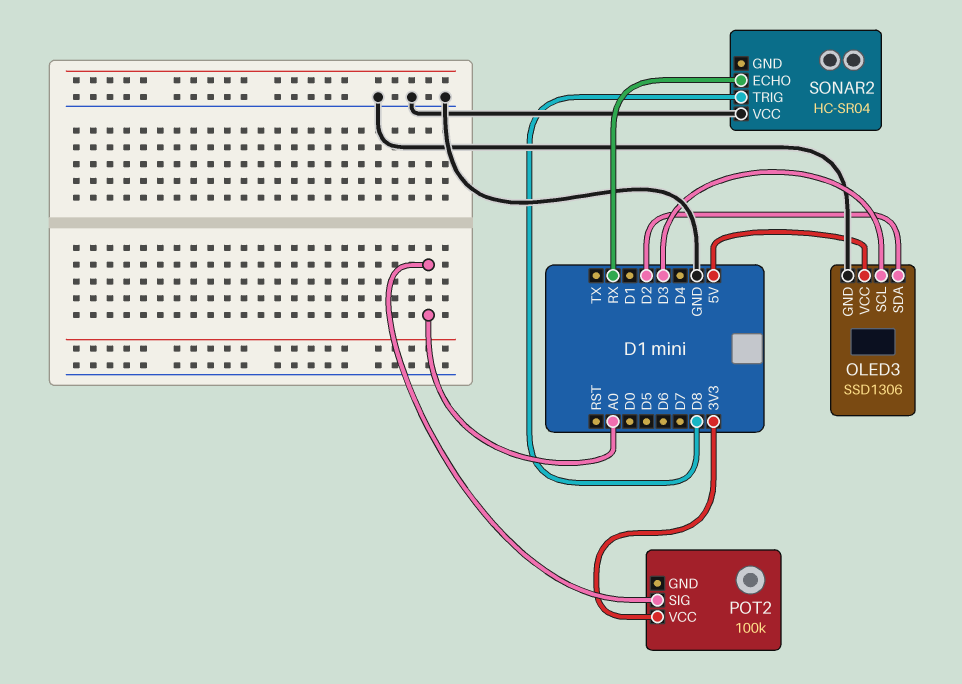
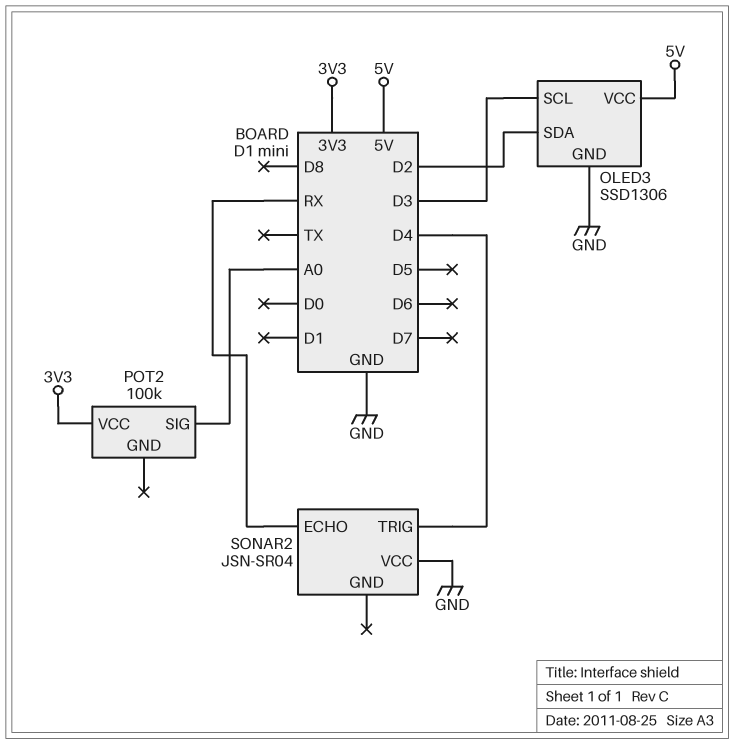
SONAR2: HC-SR04 -> JSN-SR04
SONAR2 pin TRIG: D8 -> D4

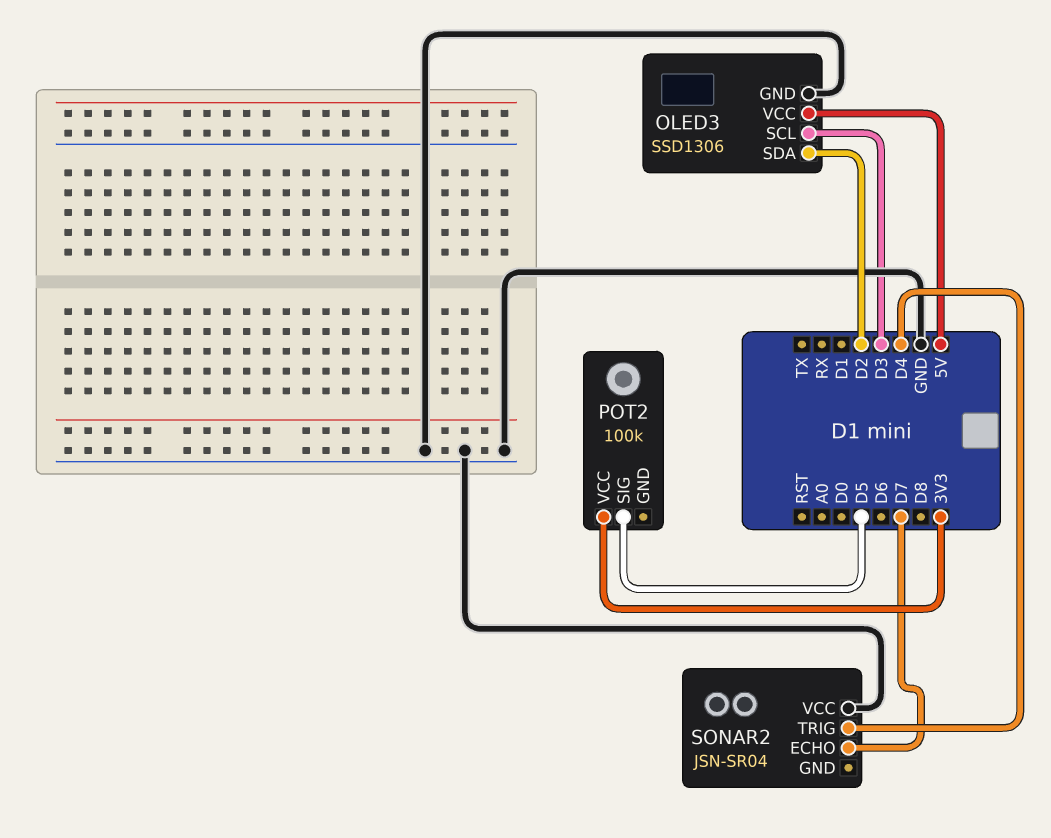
POT2 pin SIG: A0 -> D5
SONAR2 pin ECHO: RX -> D7

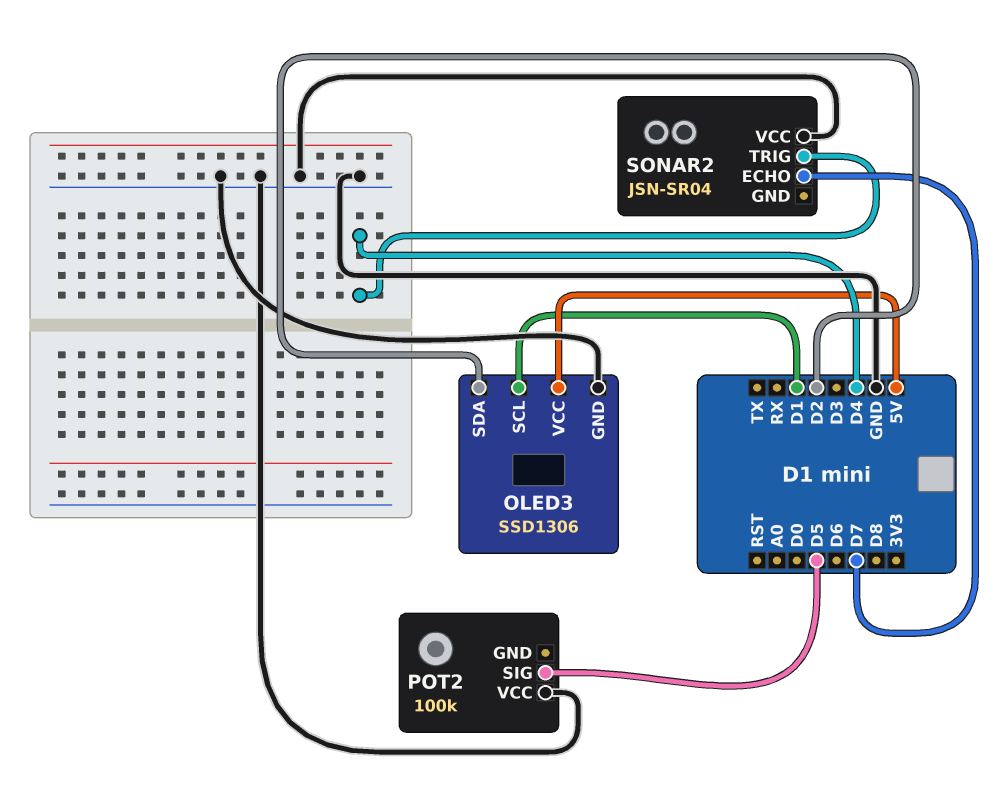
OLED3 pin SCL: D3 -> D1
POT2 pin VCC: 3V3 -> GND

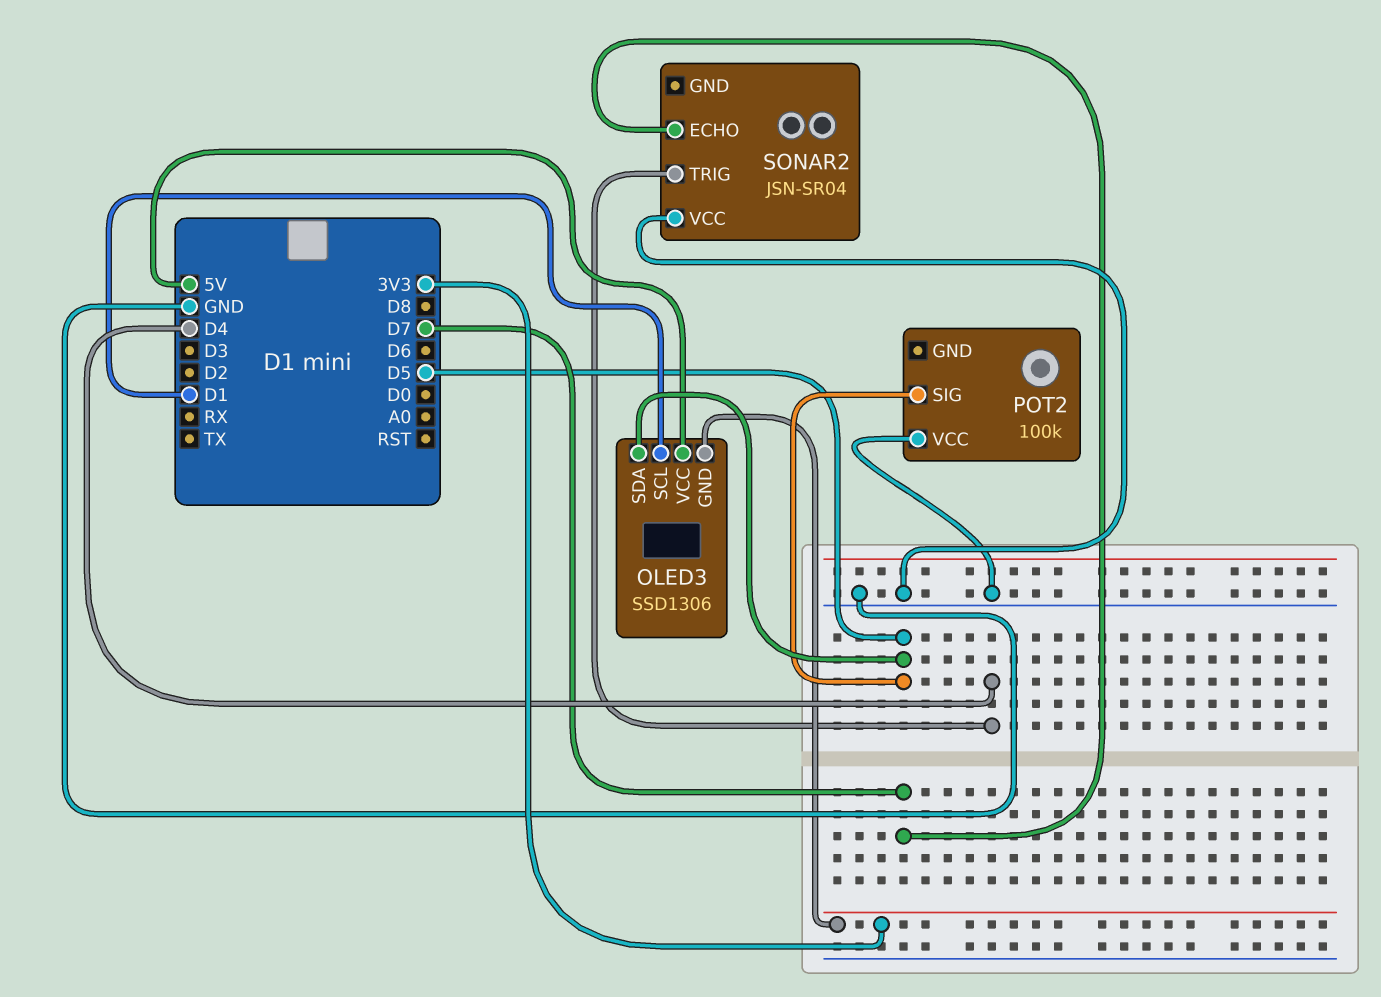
OLED3 pin GND: GND -> 3V3
OLED3 pin SDA: D2 -> D5

